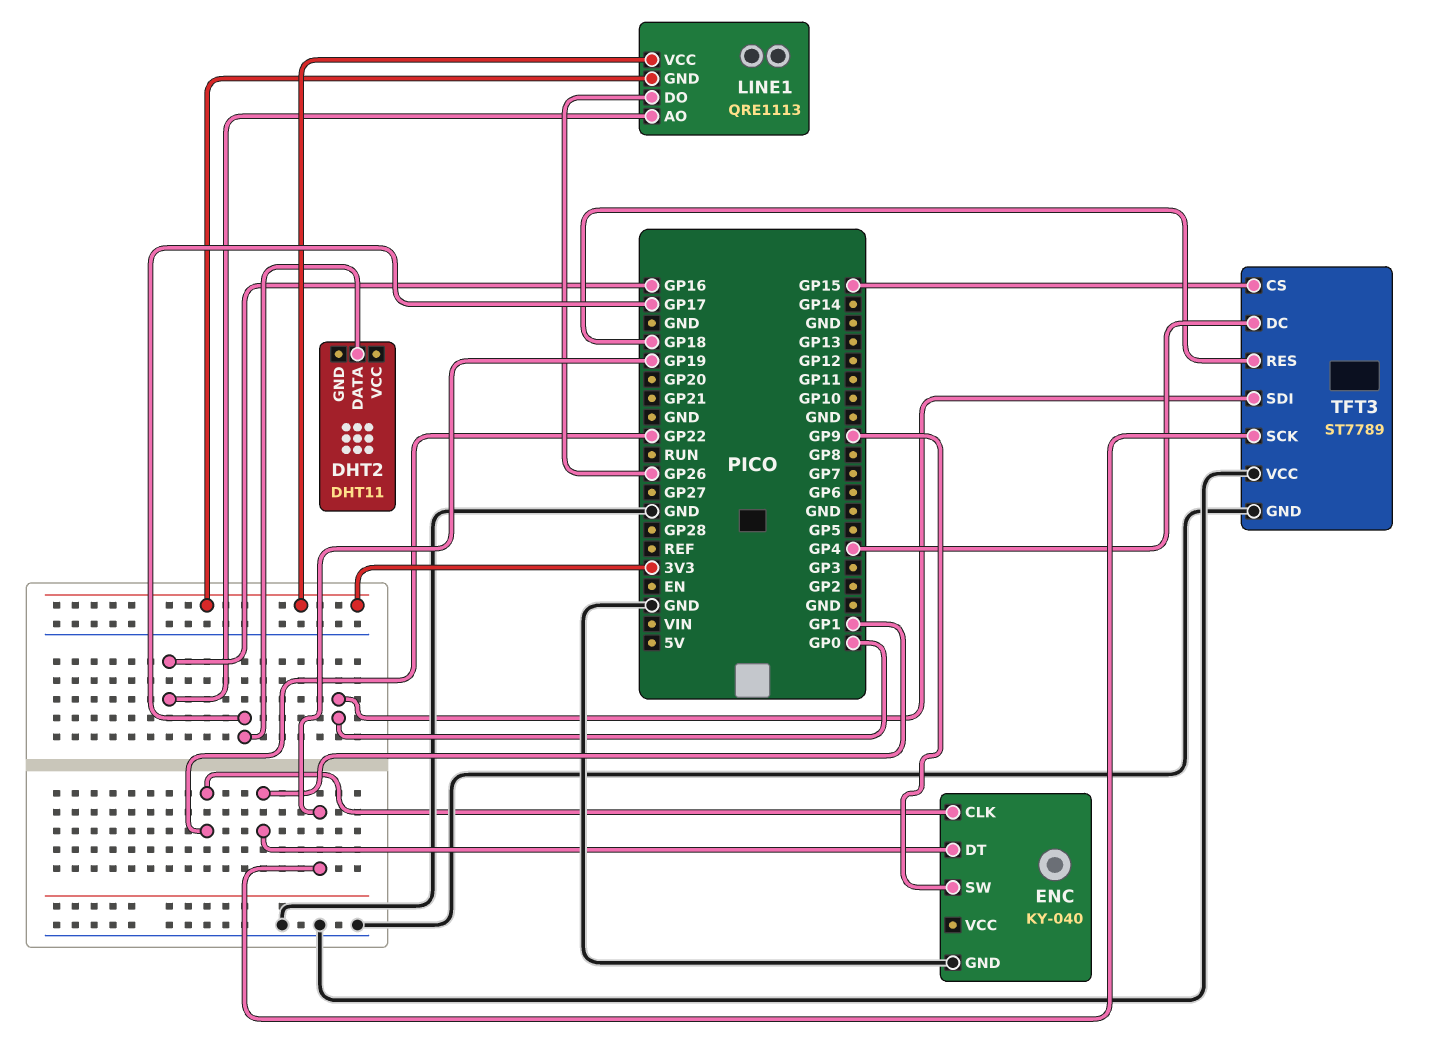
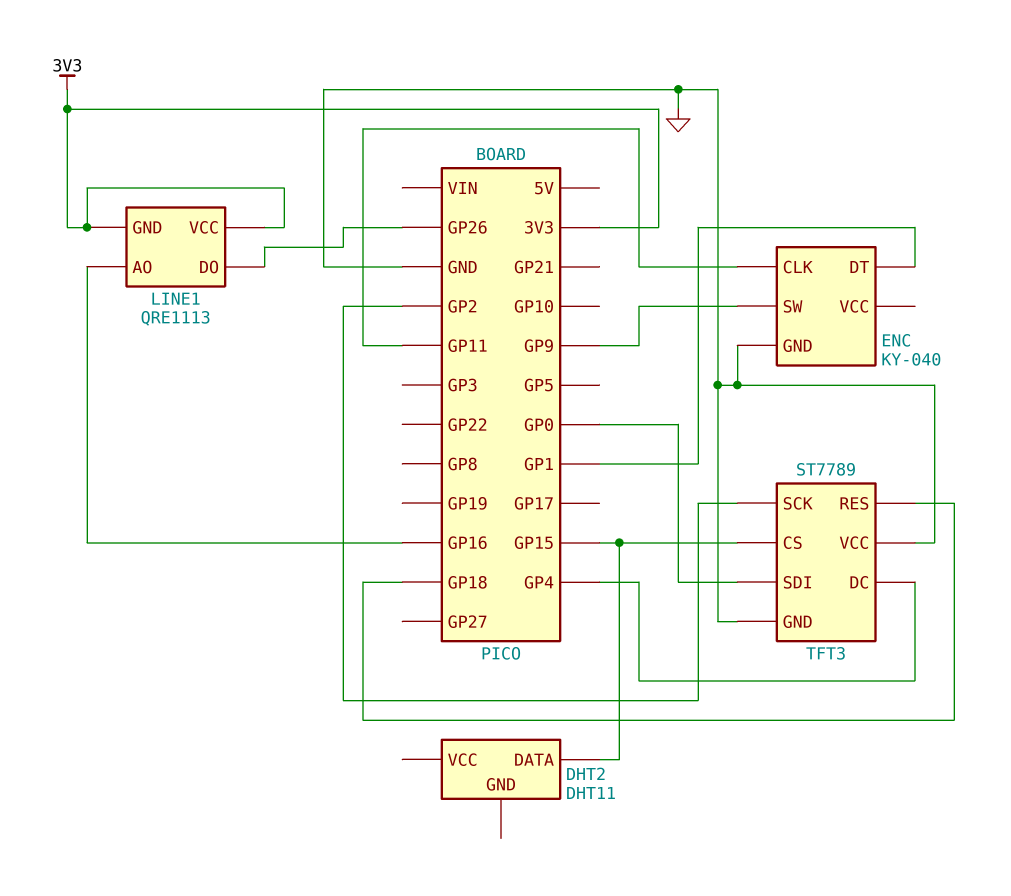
DHT2 pin DATA: GP17 -> GP15
ENC pin CLK: GP22 -> GP11
TFT3 pin SCK: GP19 -> GP2

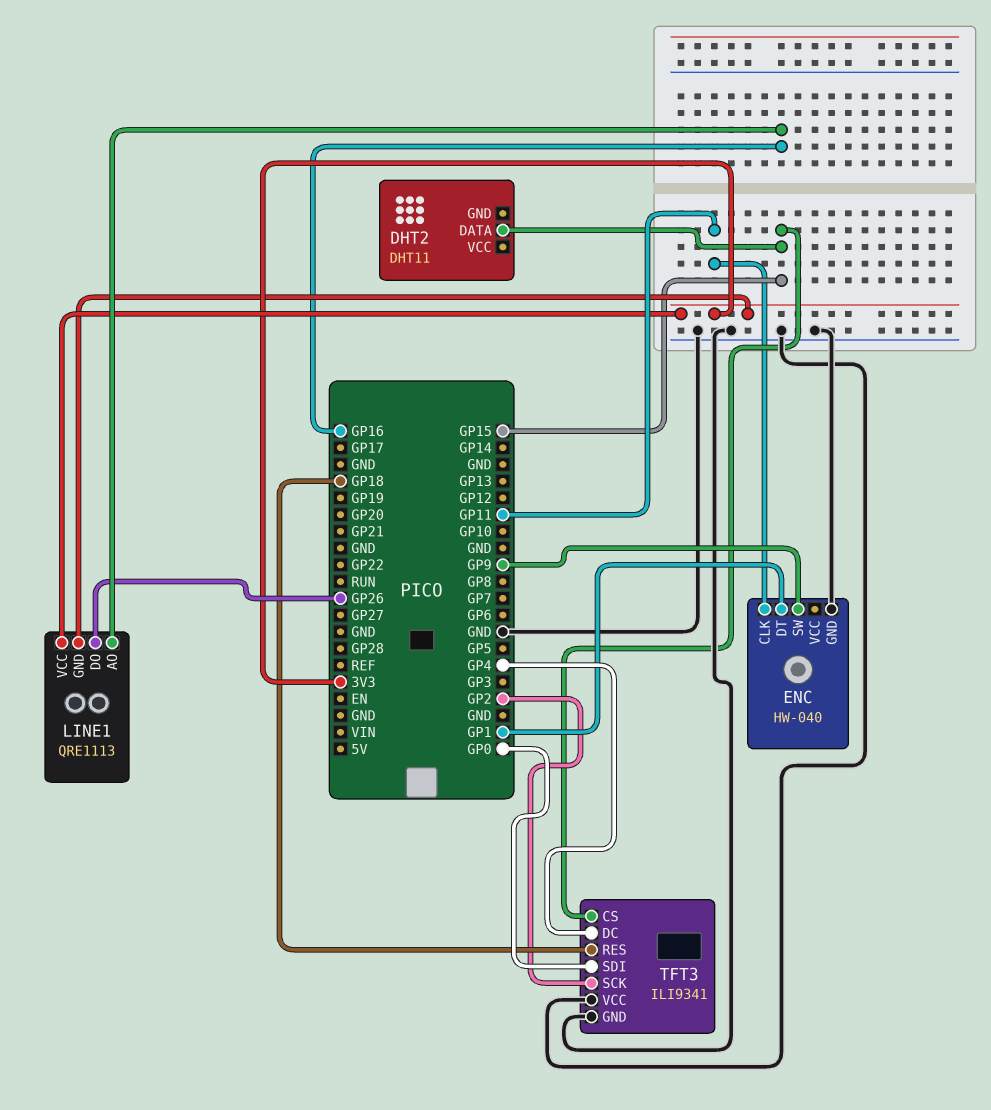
ENC: KY-040 -> HW-040
TFT3: ST7789 -> ILI9341

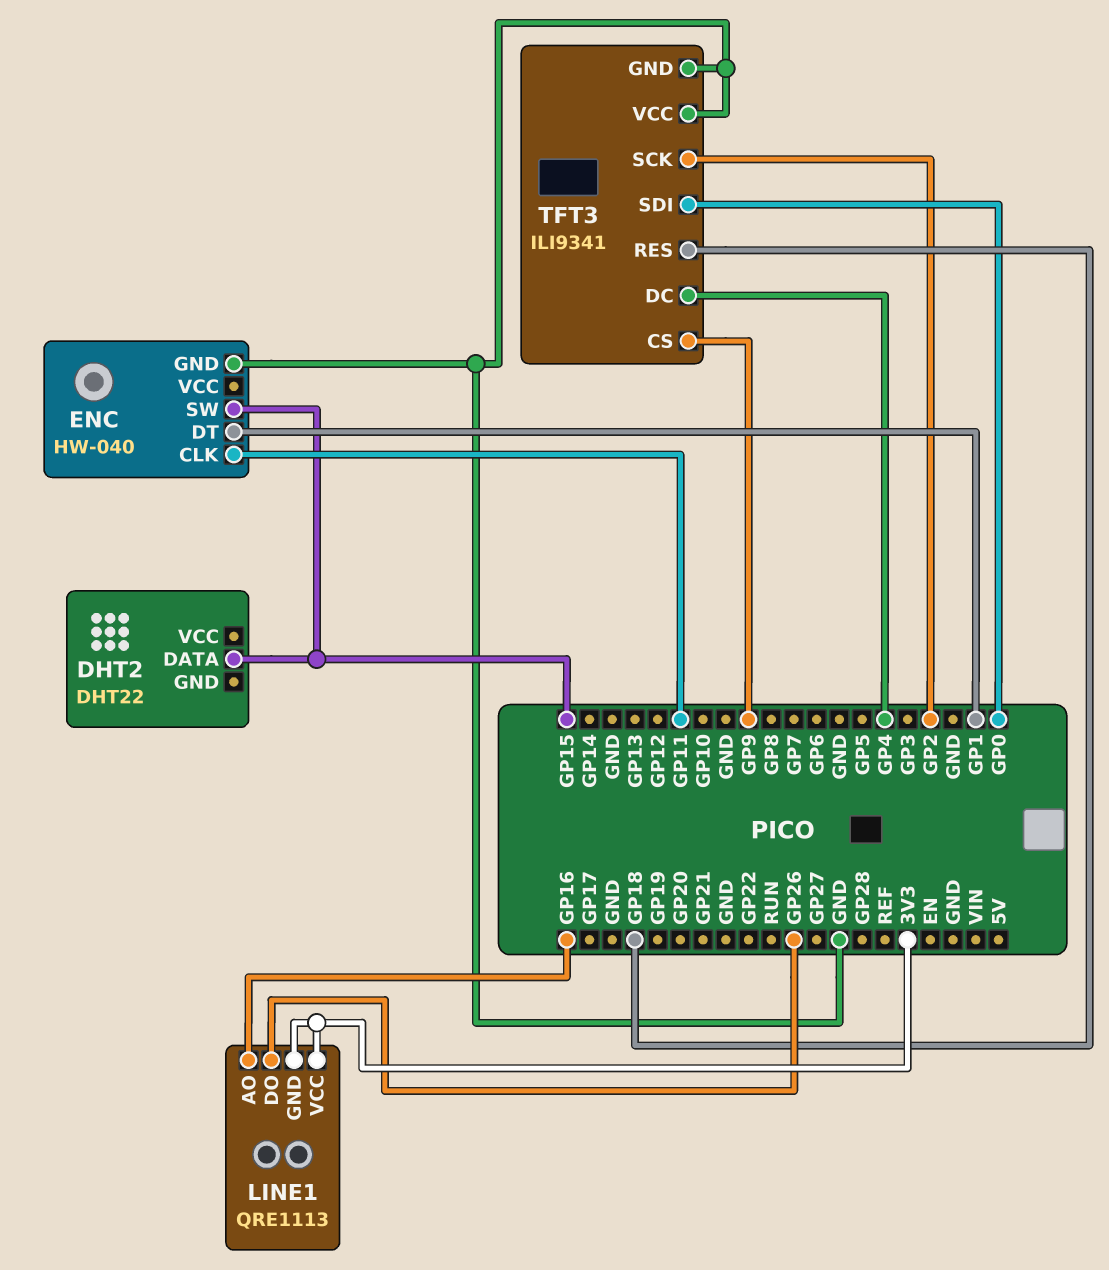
DHT2: DHT11 -> DHT22
ENC pin SW: GP9 -> GP15
TFT3 pin CS: GP15 -> GP9

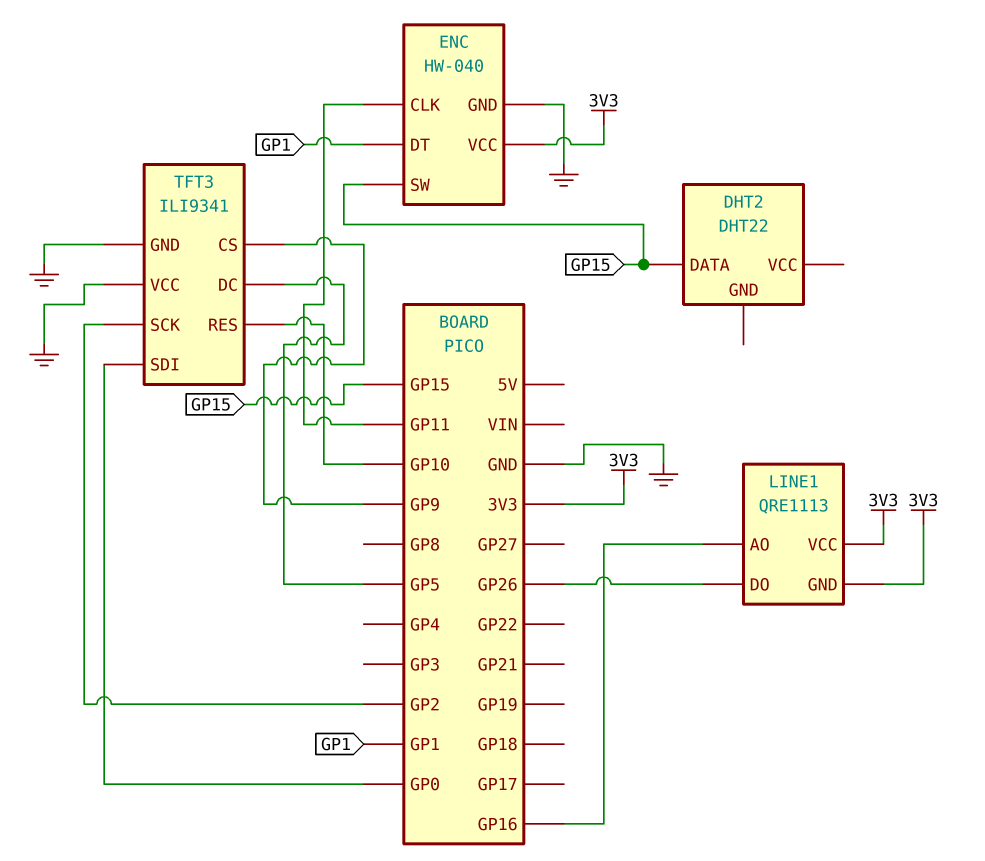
ENC pin VCC: none -> 3V3
TFT3 pin DC: GP4 -> GP5
TFT3 pin RES: GP18 -> GP10

